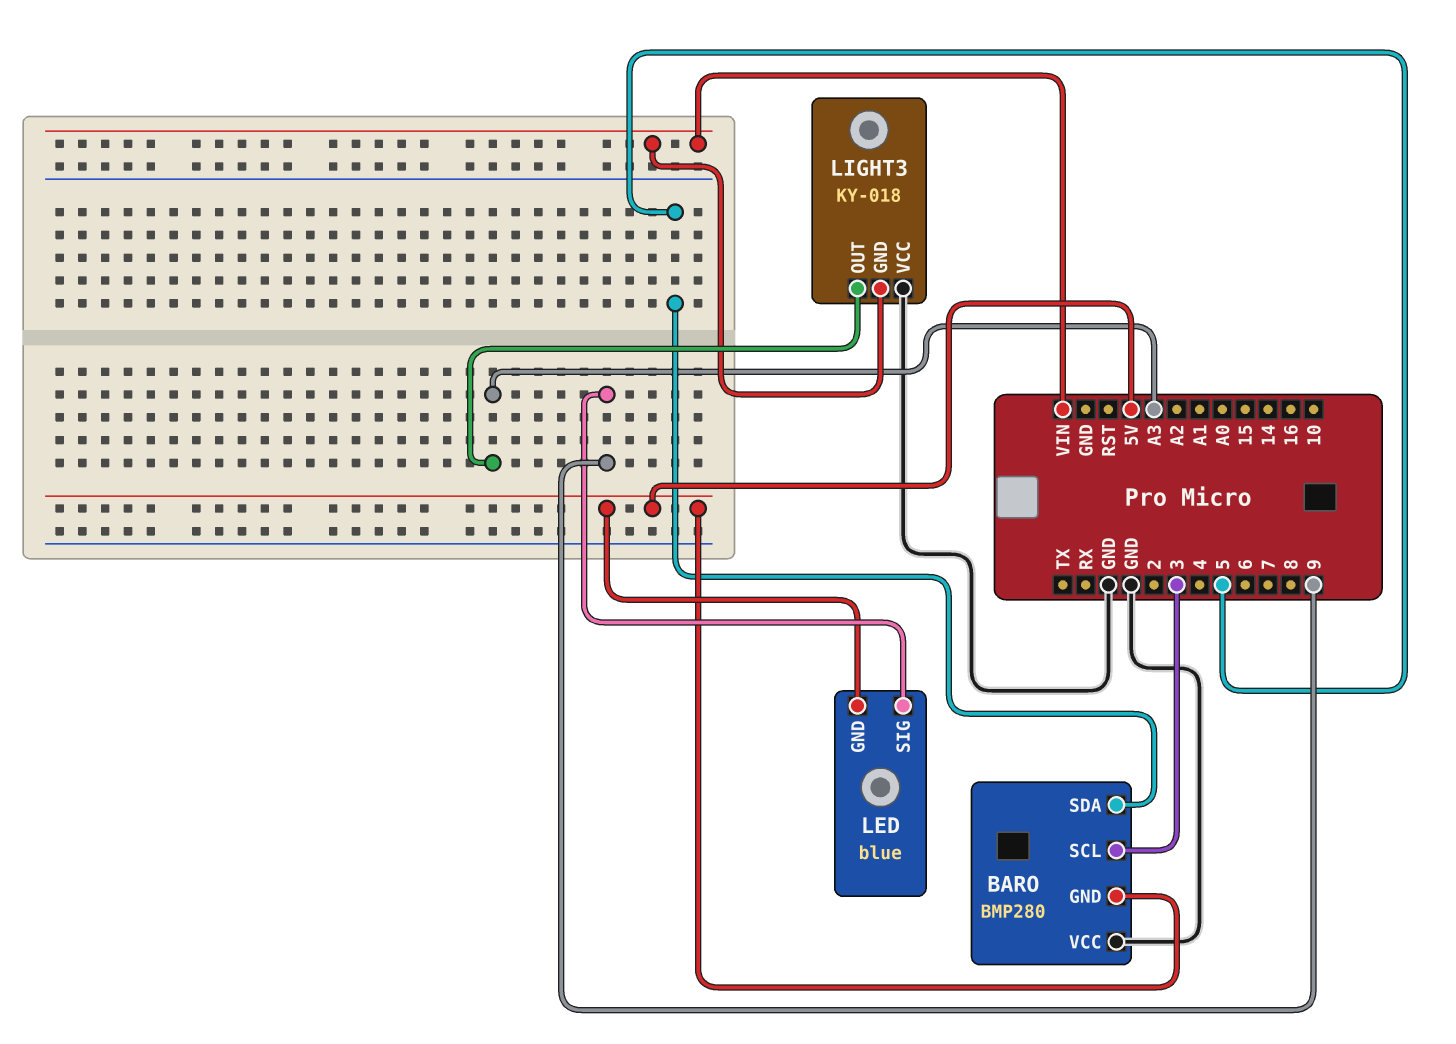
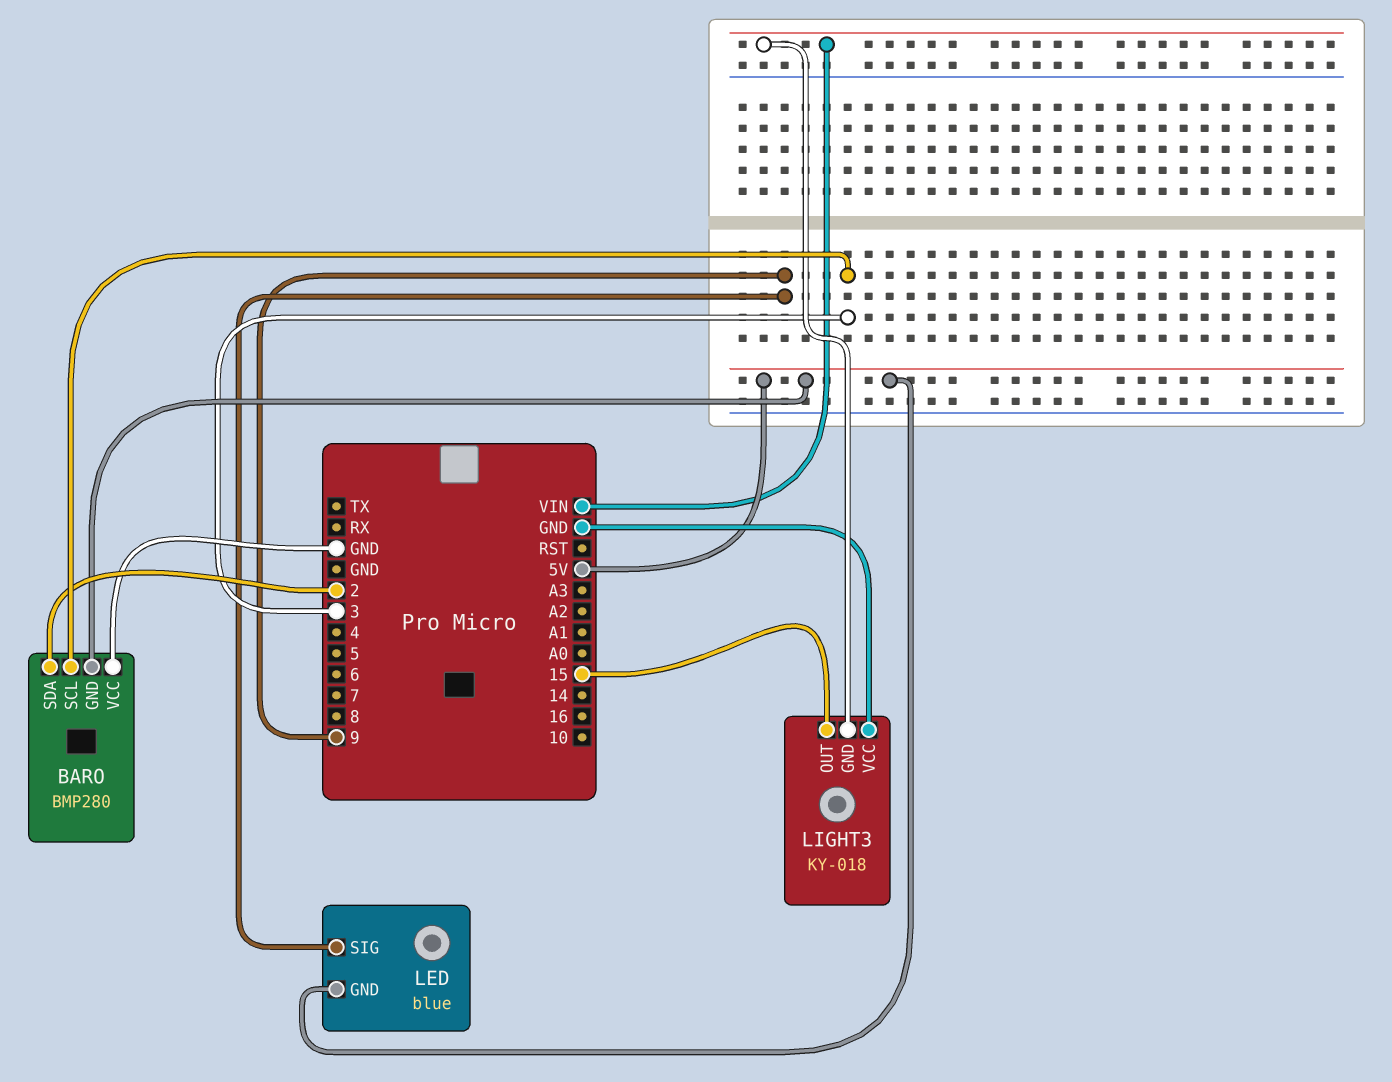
BARO pin SDA: 5 -> 2
LIGHT3 pin OUT: A3 -> 15

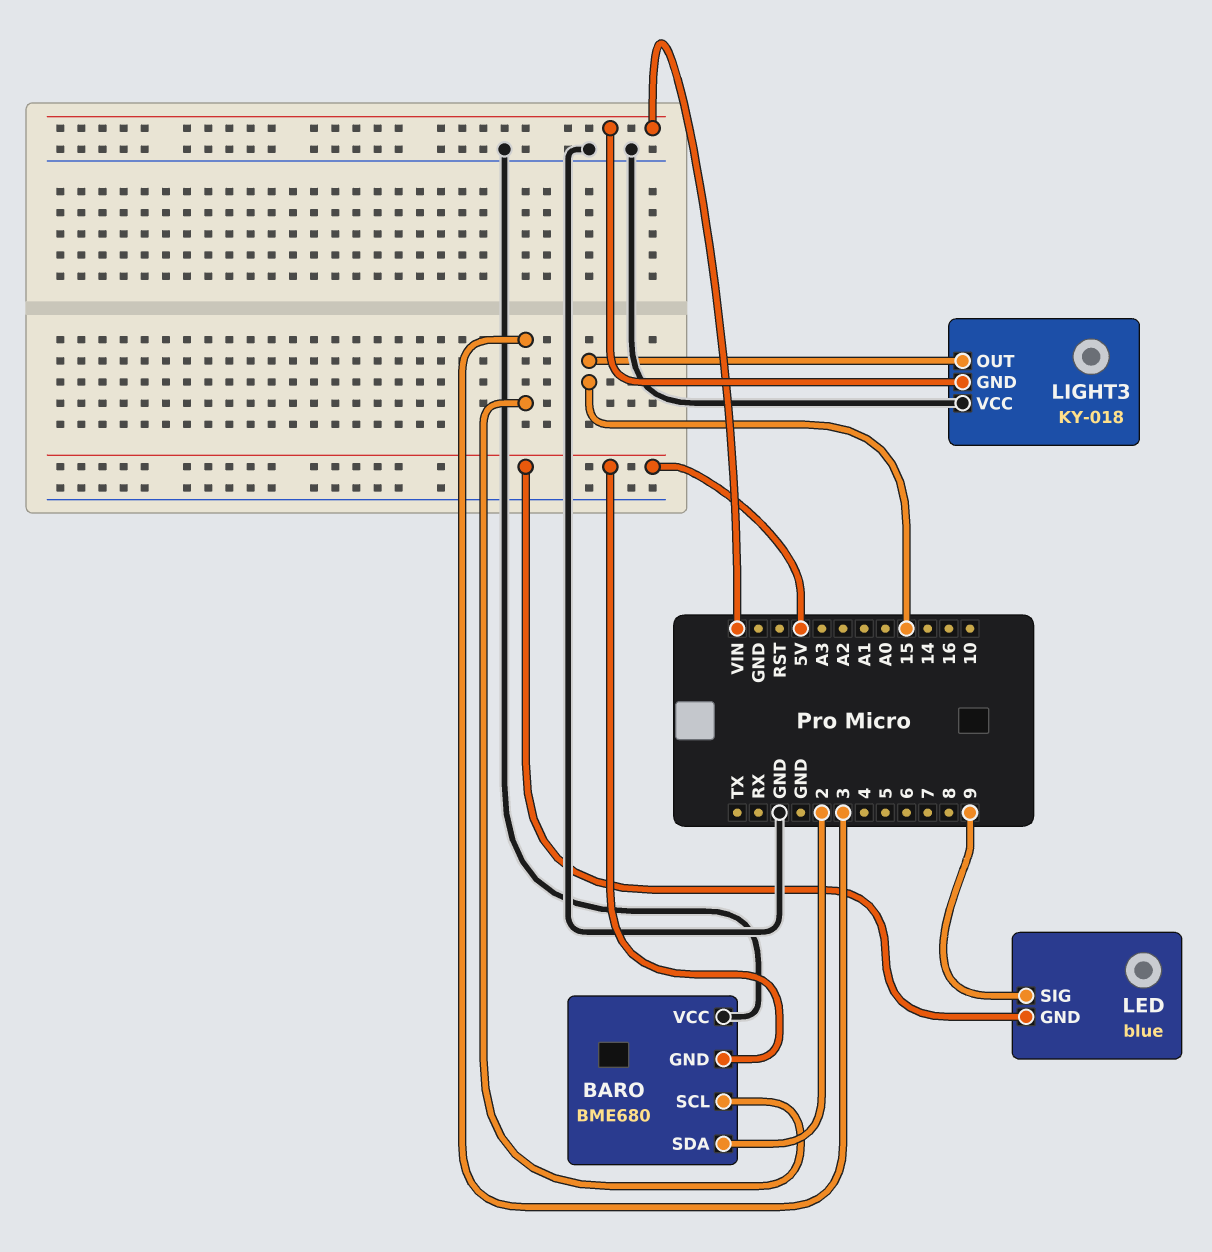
BARO: BMP280 -> BME680

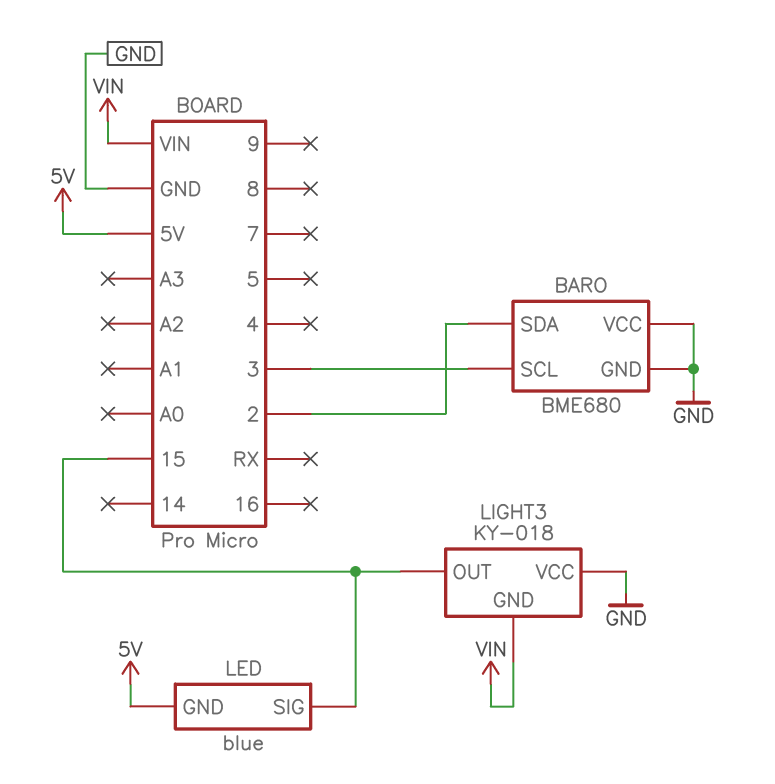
BARO pin GND: 5V -> GND
LED pin SIG: 9 -> 15

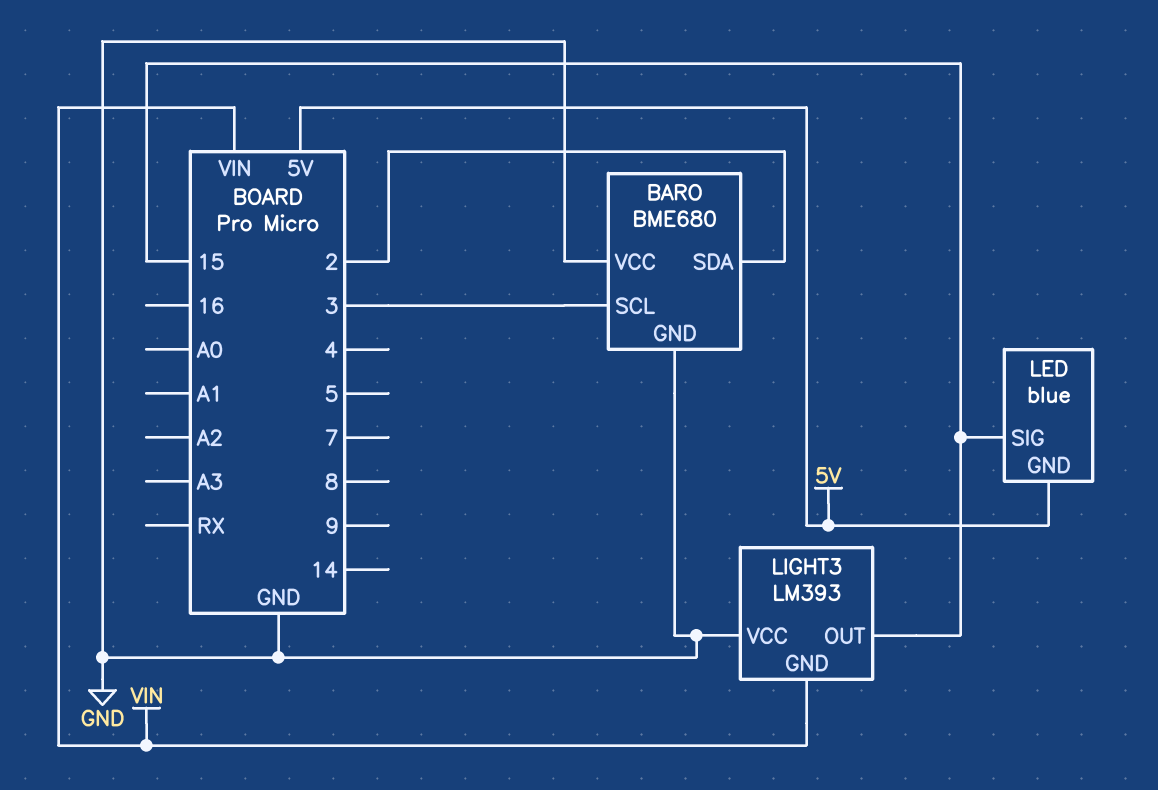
LIGHT3: KY-018 -> LM393

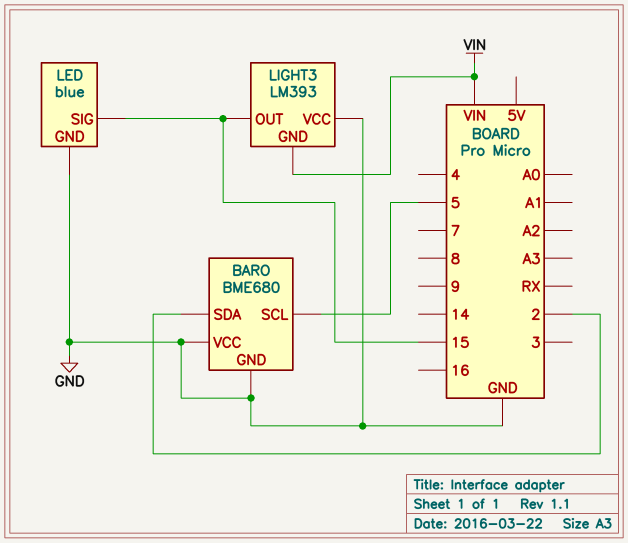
BARO pin SCL: 3 -> 5
LED pin GND: 5V -> GND

